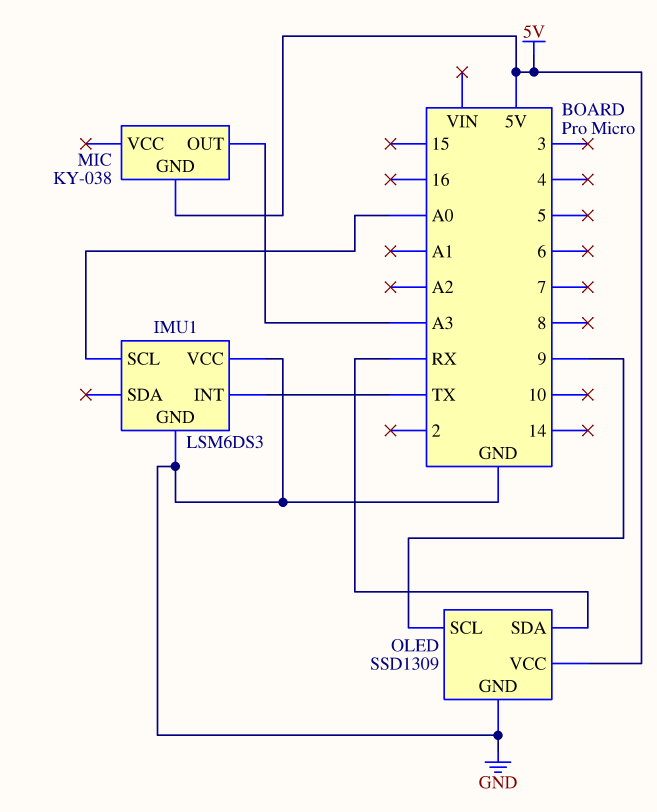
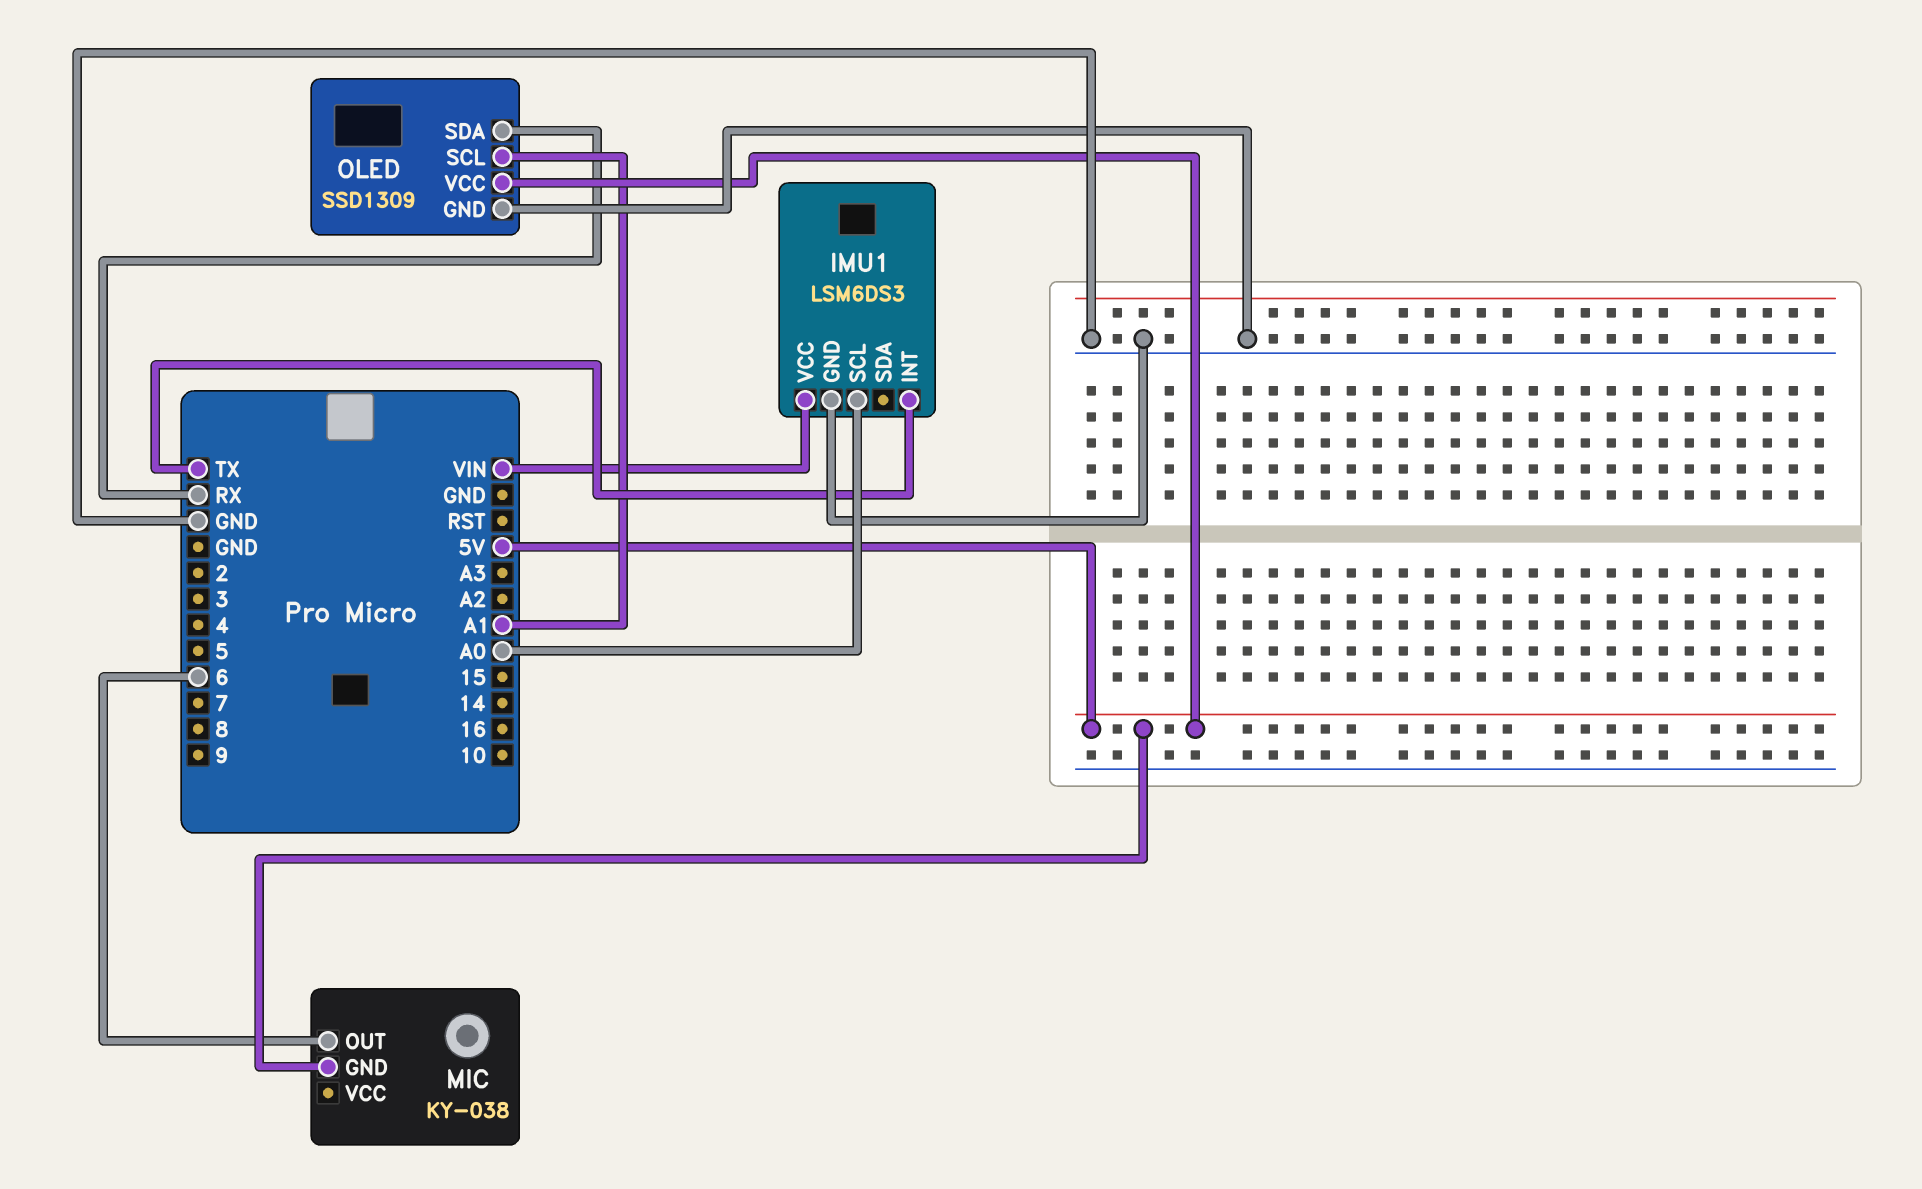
IMU1 pin VCC: GND -> VIN
MIC pin OUT: A3 -> 6
OLED pin SCL: 9 -> A1

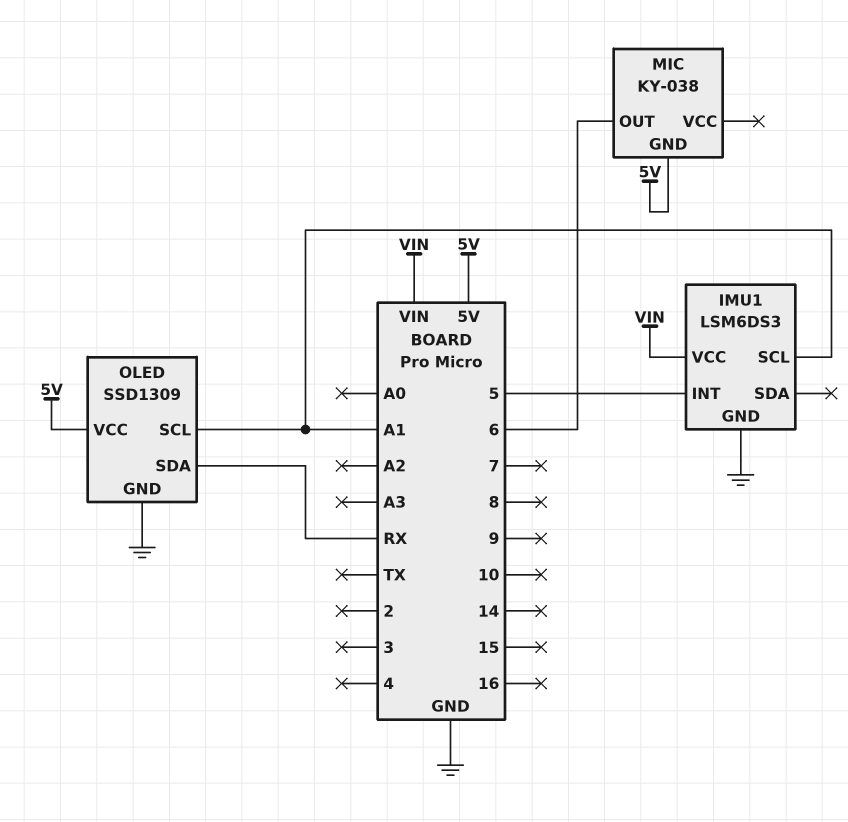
IMU1 pin INT: TX -> 5
IMU1 pin SCL: A0 -> A1

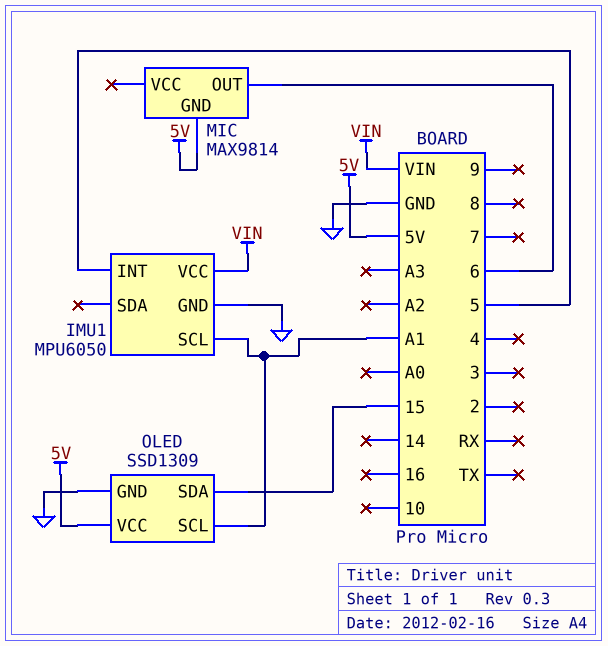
IMU1: LSM6DS3 -> MPU6050
MIC: KY-038 -> MAX9814
OLED pin SDA: RX -> 15

